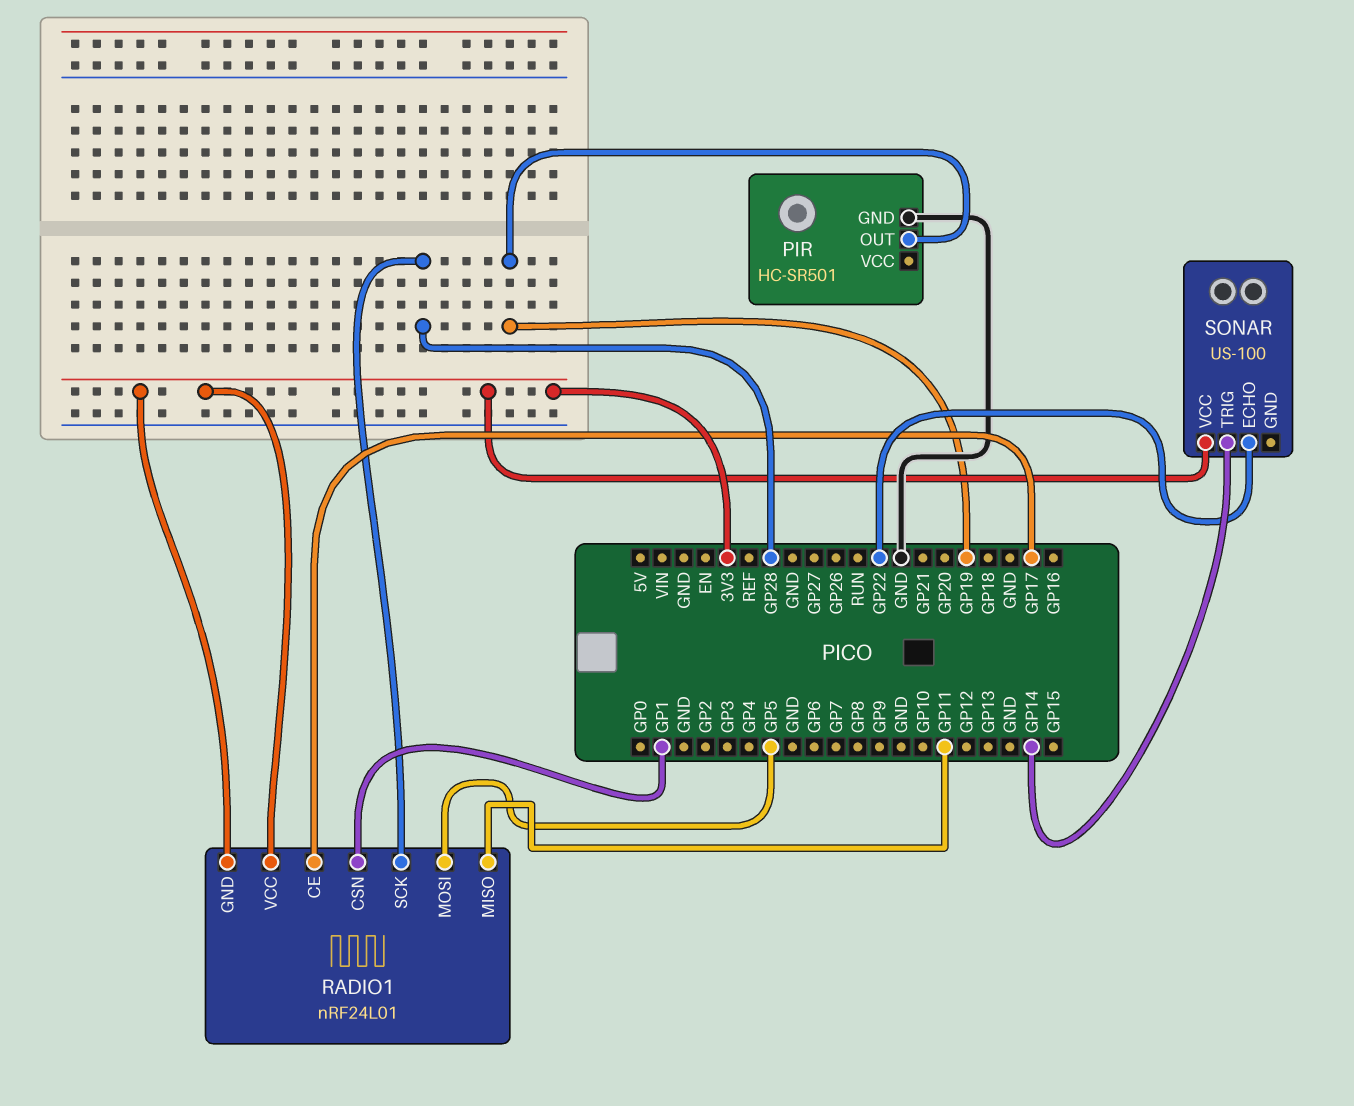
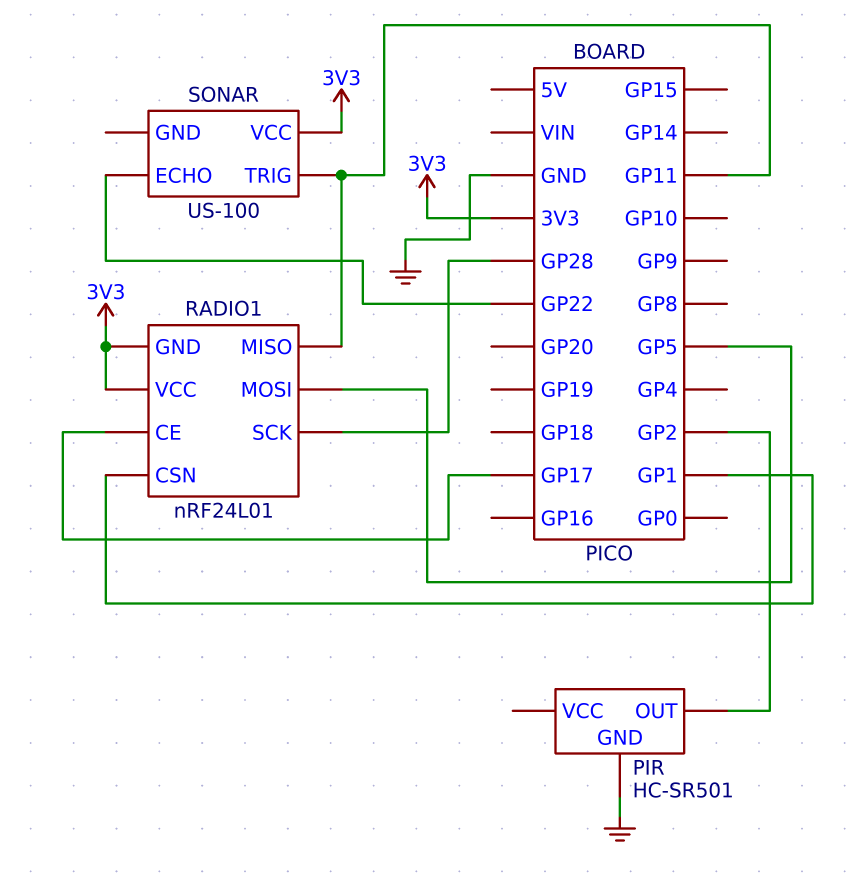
PIR pin OUT: GP19 -> GP2
SONAR pin TRIG: GP14 -> GP11

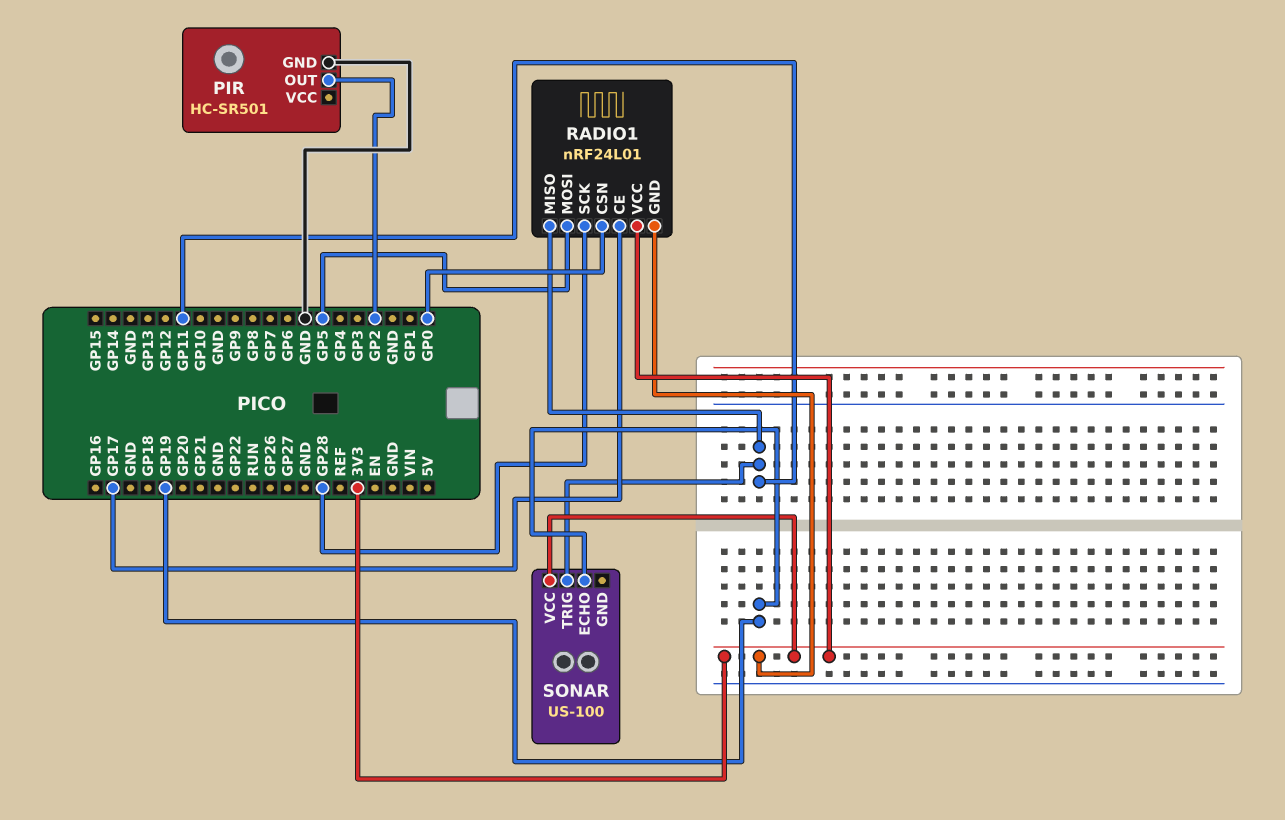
RADIO1 pin CSN: GP1 -> GP0
SONAR pin ECHO: GP22 -> GP19

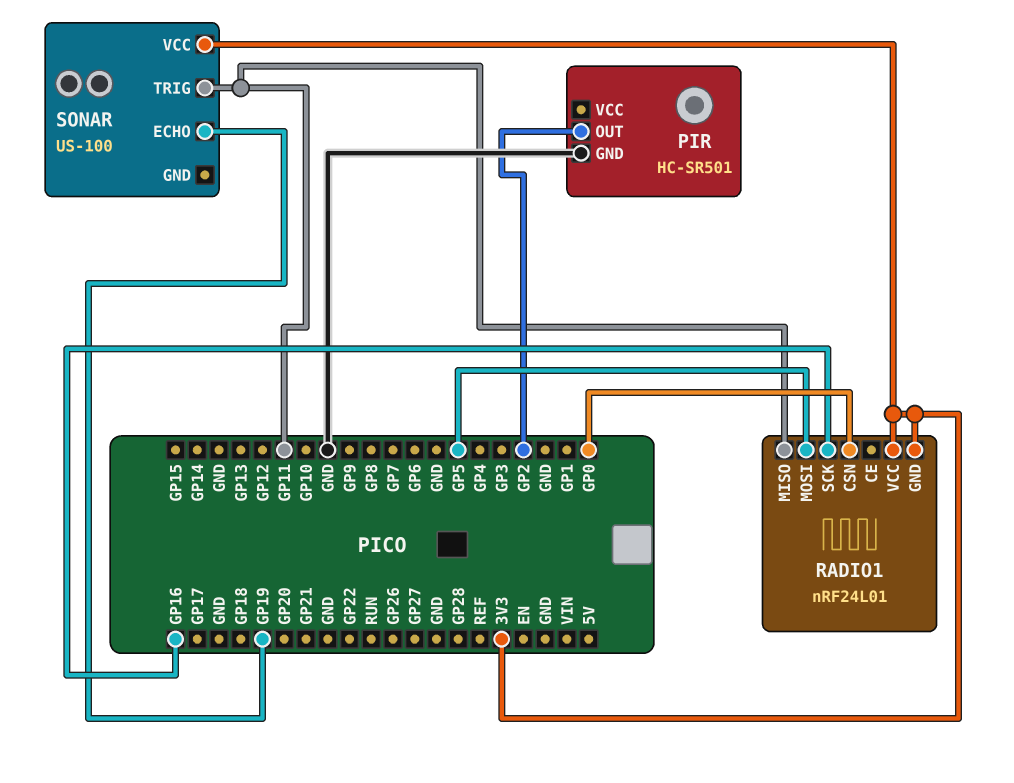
RADIO1 pin CE: GP17 -> none
RADIO1 pin SCK: GP28 -> GP16

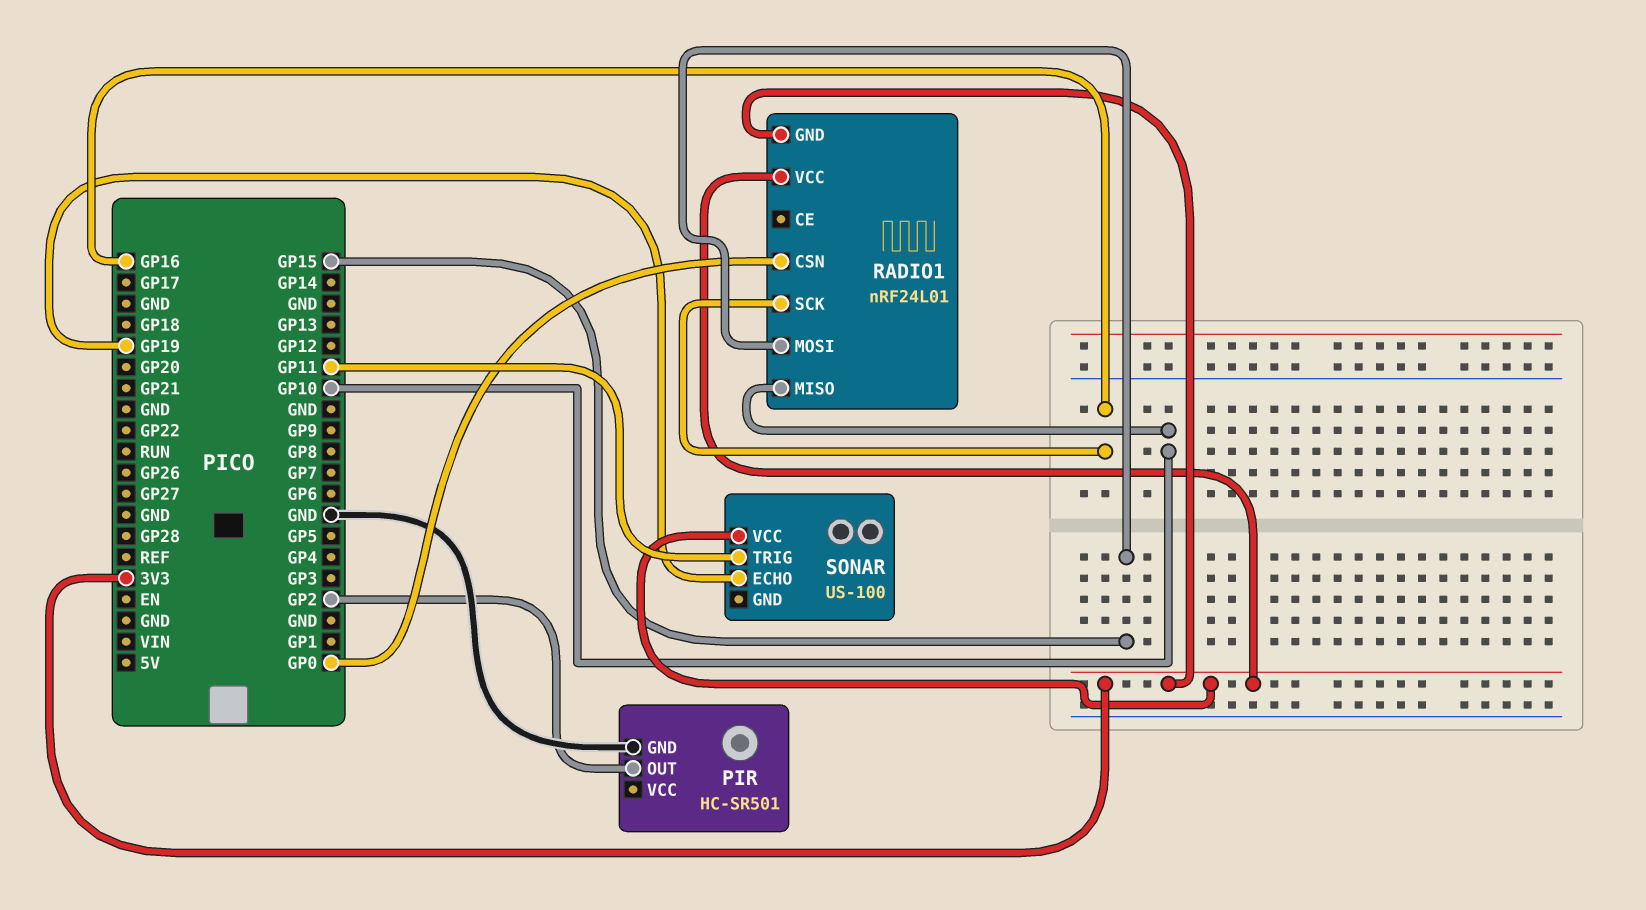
RADIO1 pin MISO: GP11 -> GP10
RADIO1 pin MOSI: GP5 -> GP15

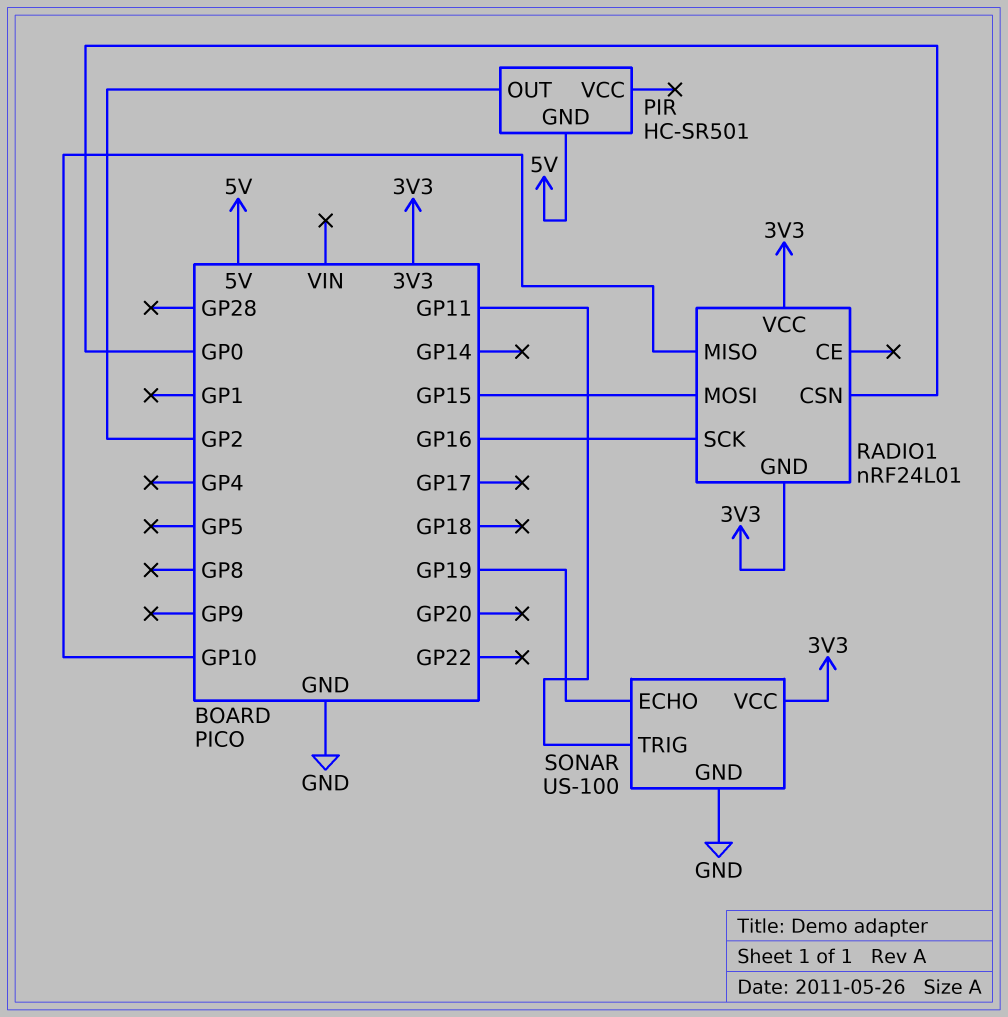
PIR pin GND: GND -> 5V
SONAR pin GND: none -> GND

